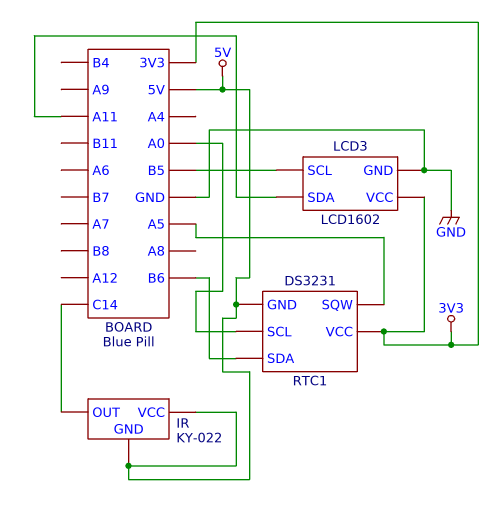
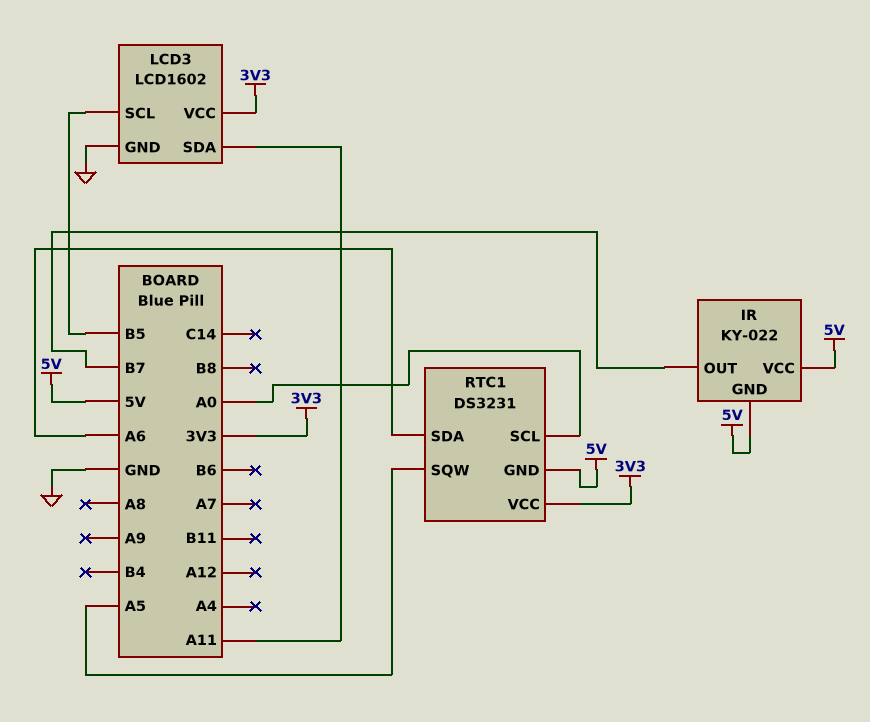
IR pin OUT: C14 -> B7
RTC1 pin SDA: B6 -> A6

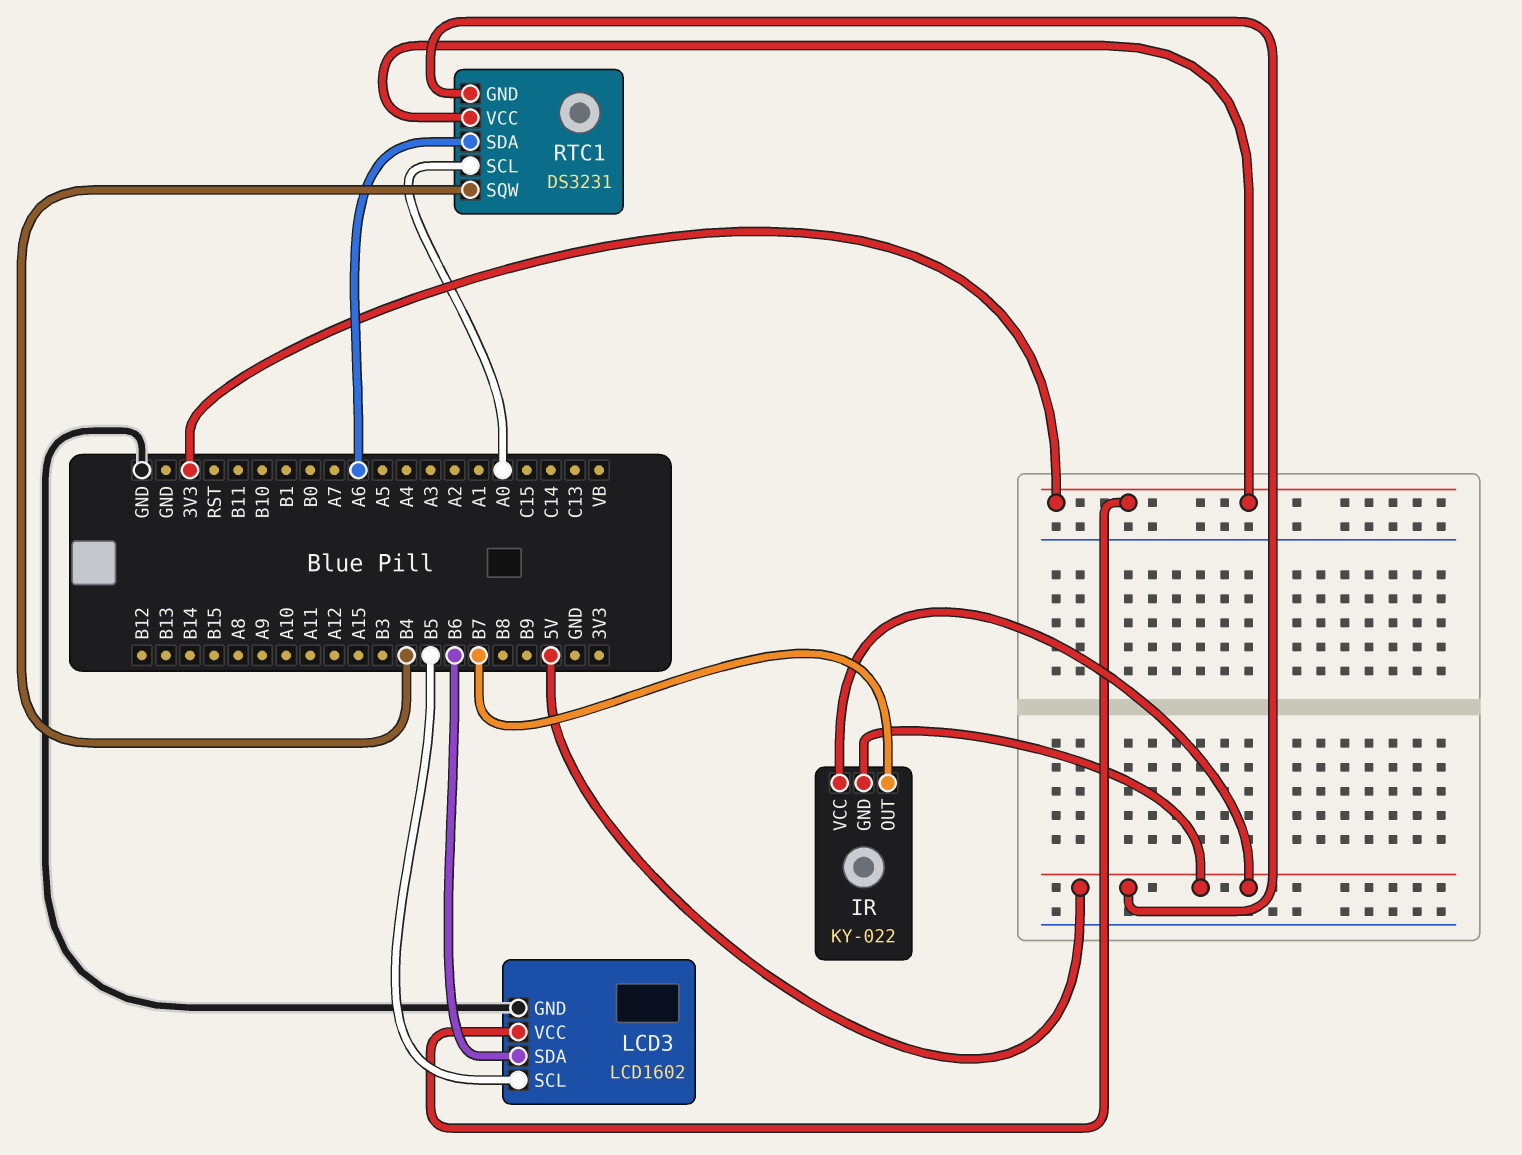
LCD3 pin SDA: A11 -> B6
RTC1 pin SQW: A5 -> B4

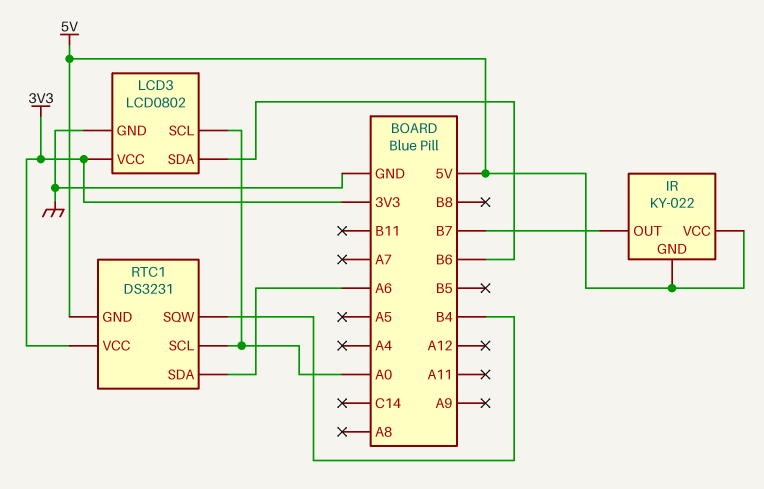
LCD3: LCD1602 -> LCD0802
LCD3 pin SCL: B5 -> A0

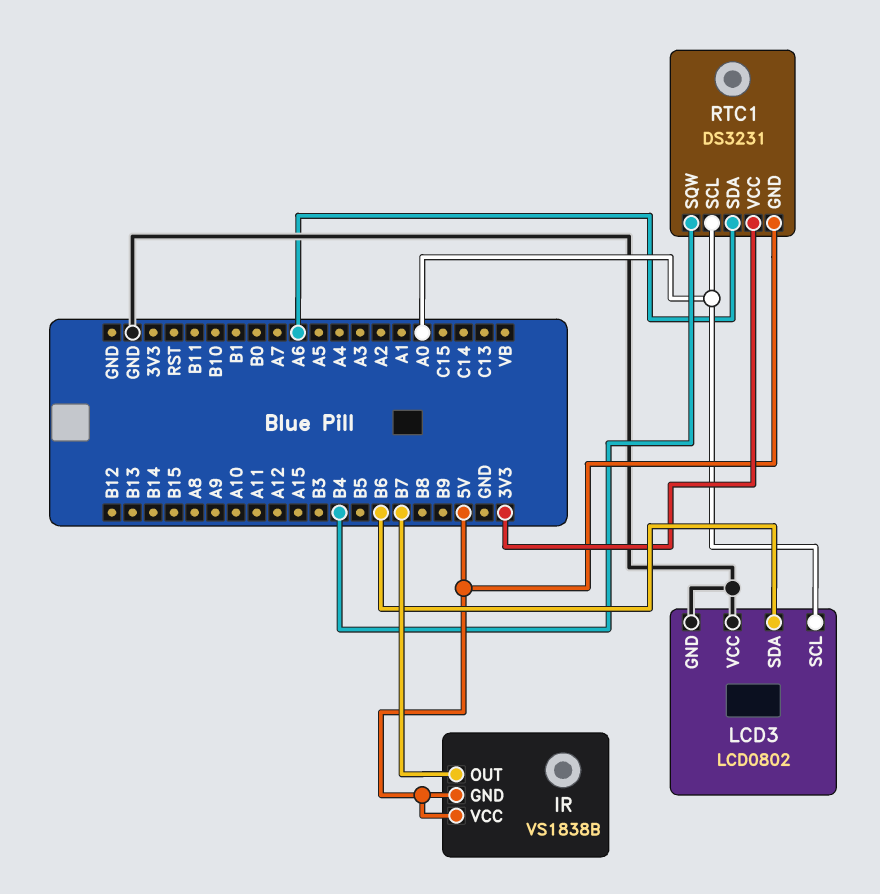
IR: KY-022 -> VS1838B
LCD3 pin VCC: 3V3 -> GND

